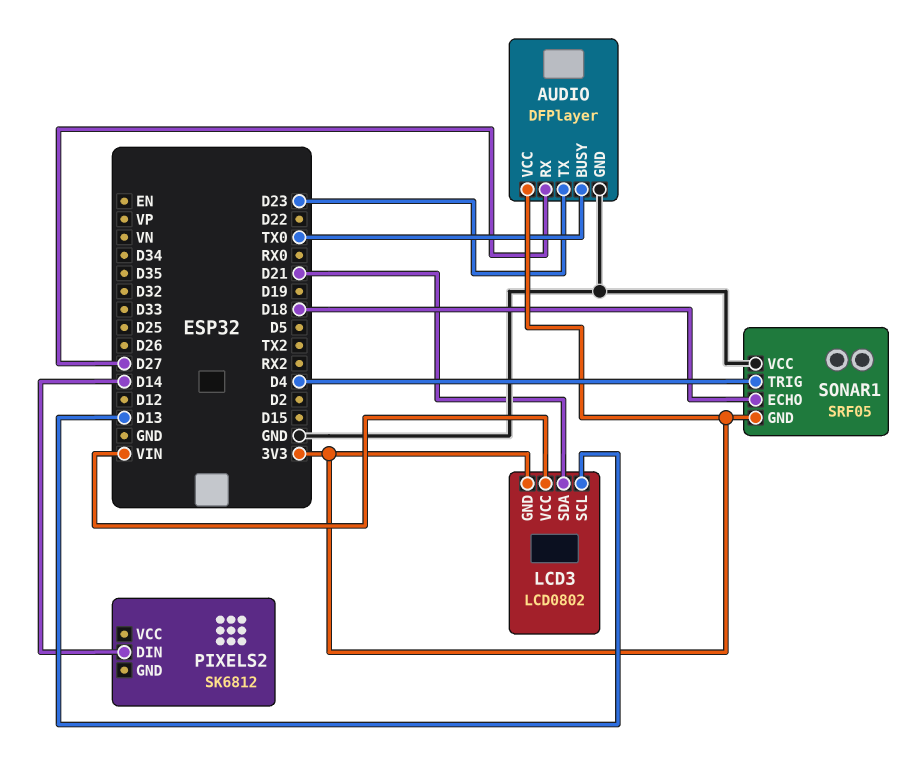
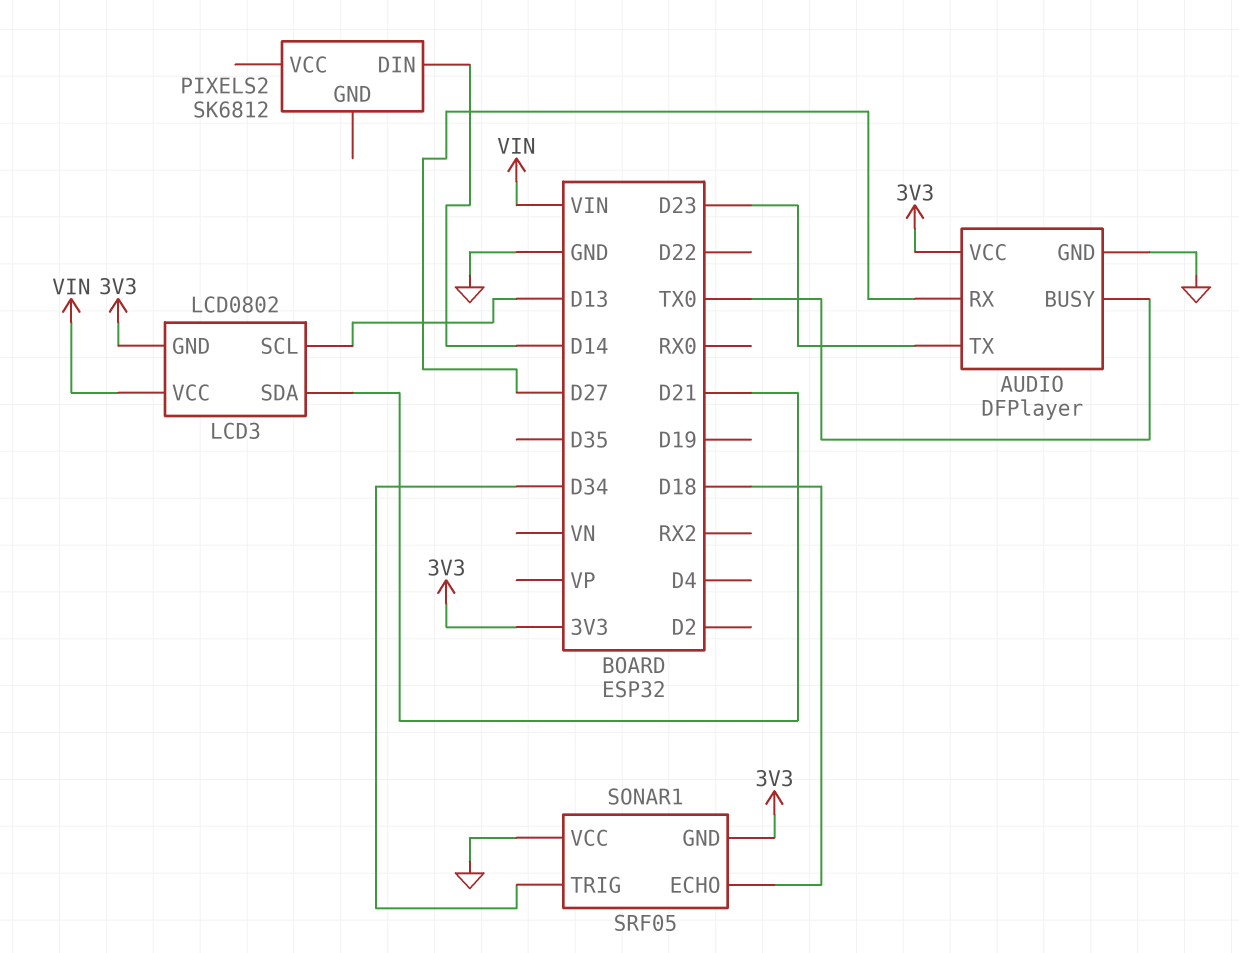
SONAR1 pin TRIG: D4 -> D34

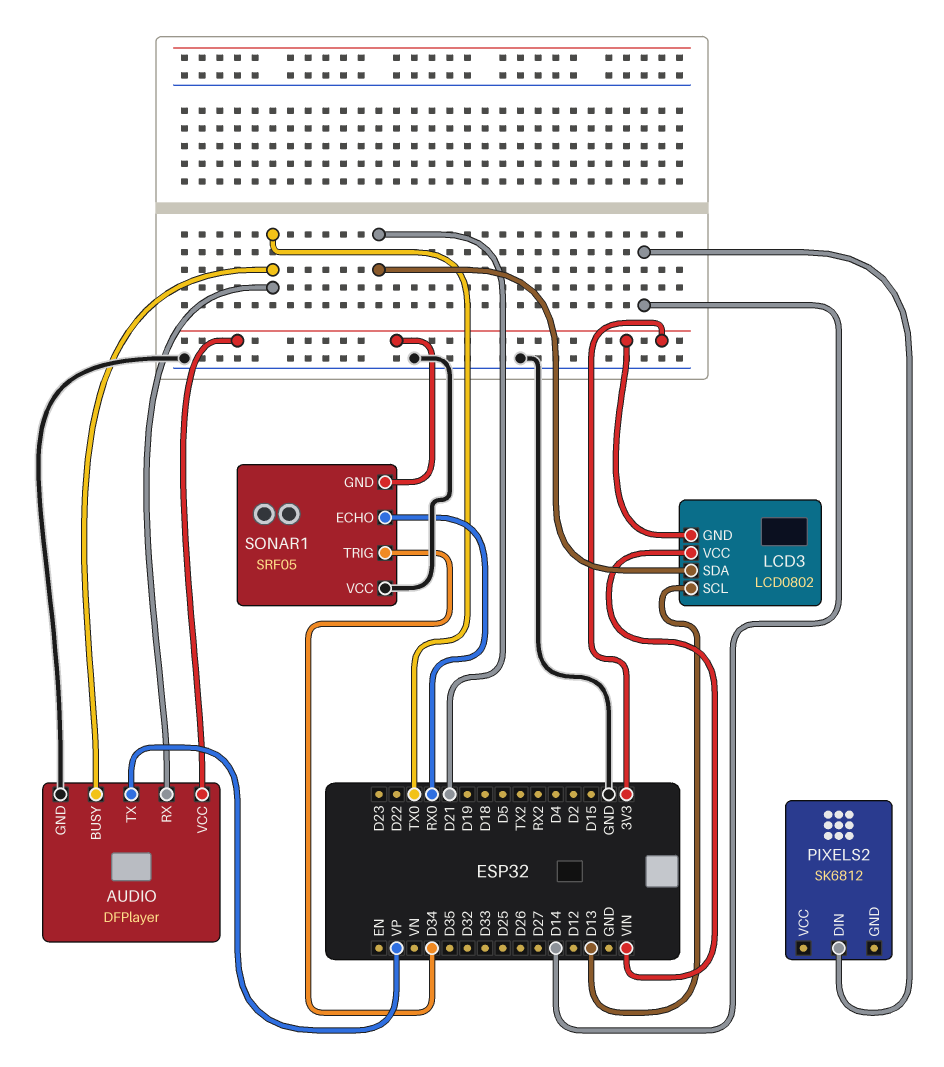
AUDIO pin RX: D27 -> TX0
AUDIO pin TX: D23 -> VP
SONAR1 pin ECHO: D18 -> RX0

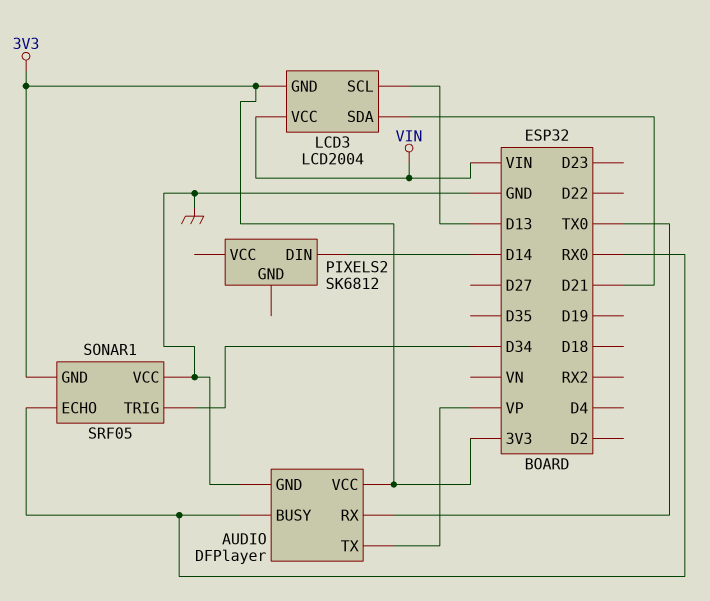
AUDIO pin BUSY: TX0 -> RX0
LCD3: LCD0802 -> LCD2004

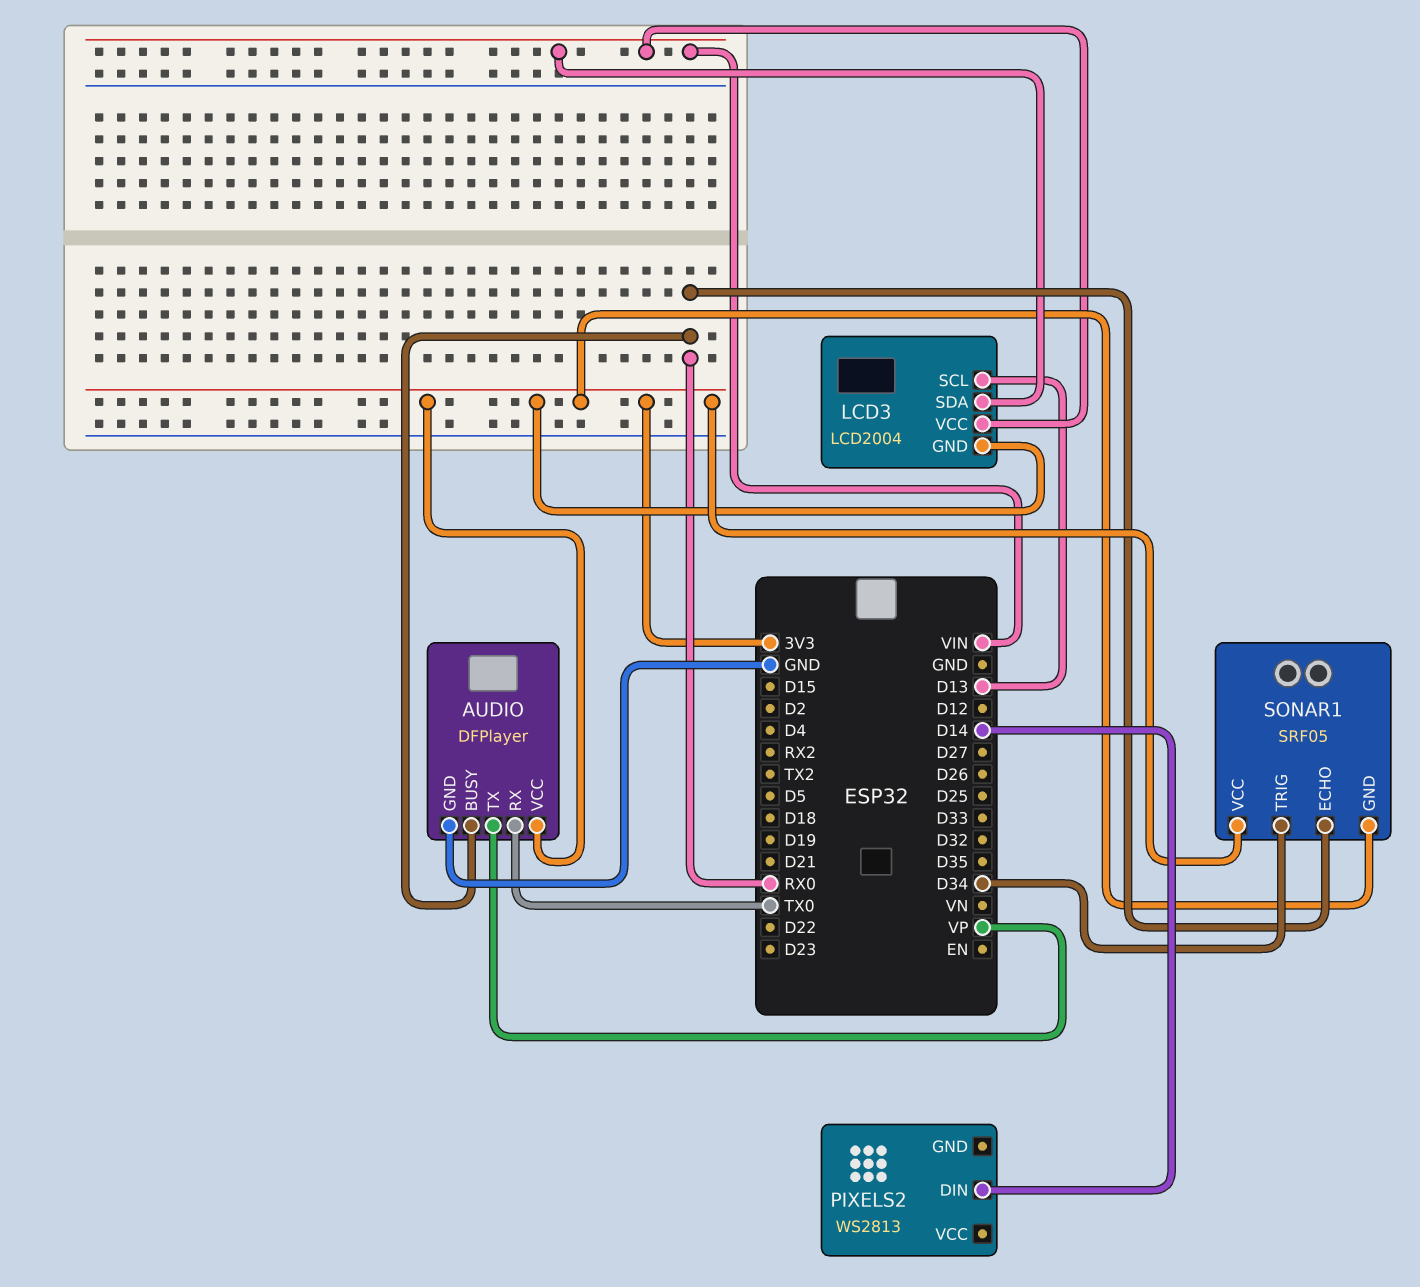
LCD3 pin SDA: D21 -> VIN
PIXELS2: SK6812 -> WS2813
SONAR1 pin VCC: GND -> 3V3

